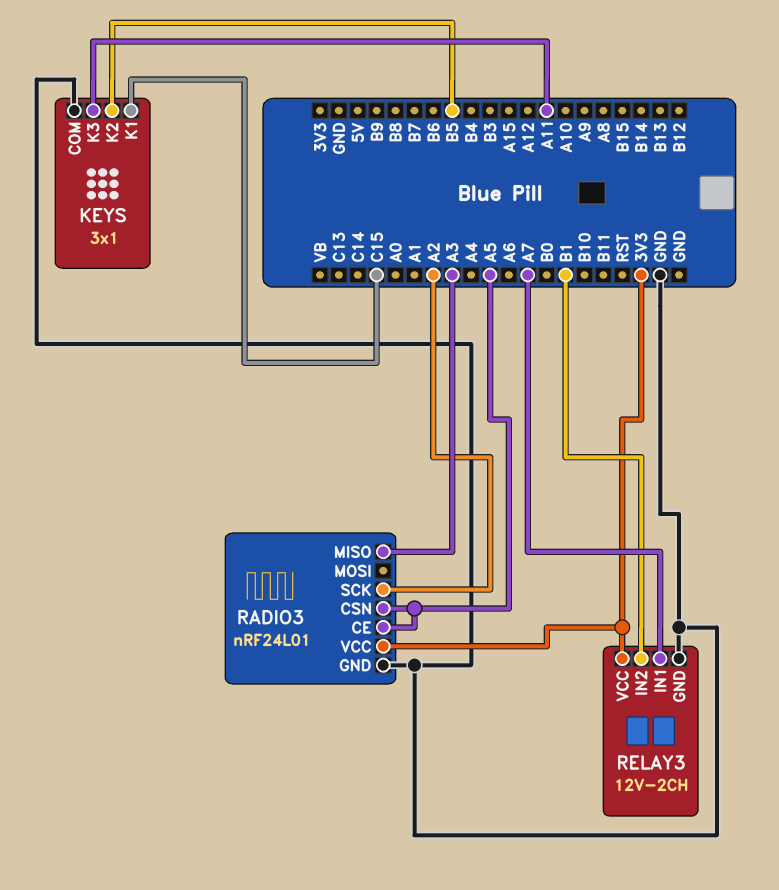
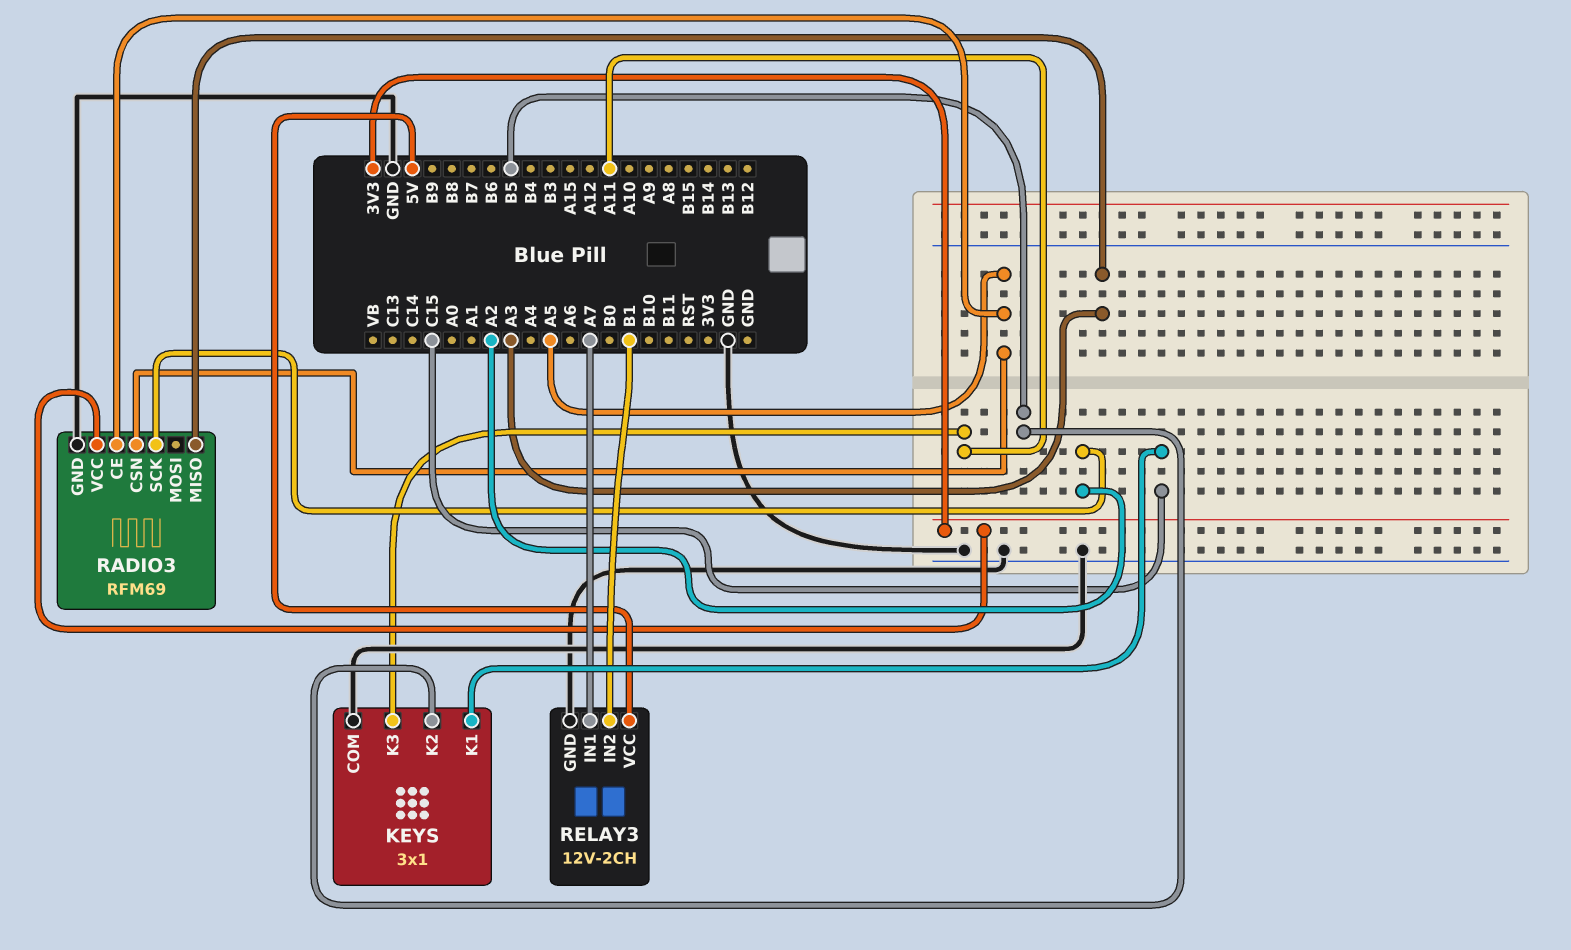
RADIO3: nRF24L01 -> RFM69
RELAY3 pin VCC: 3V3 -> 5V

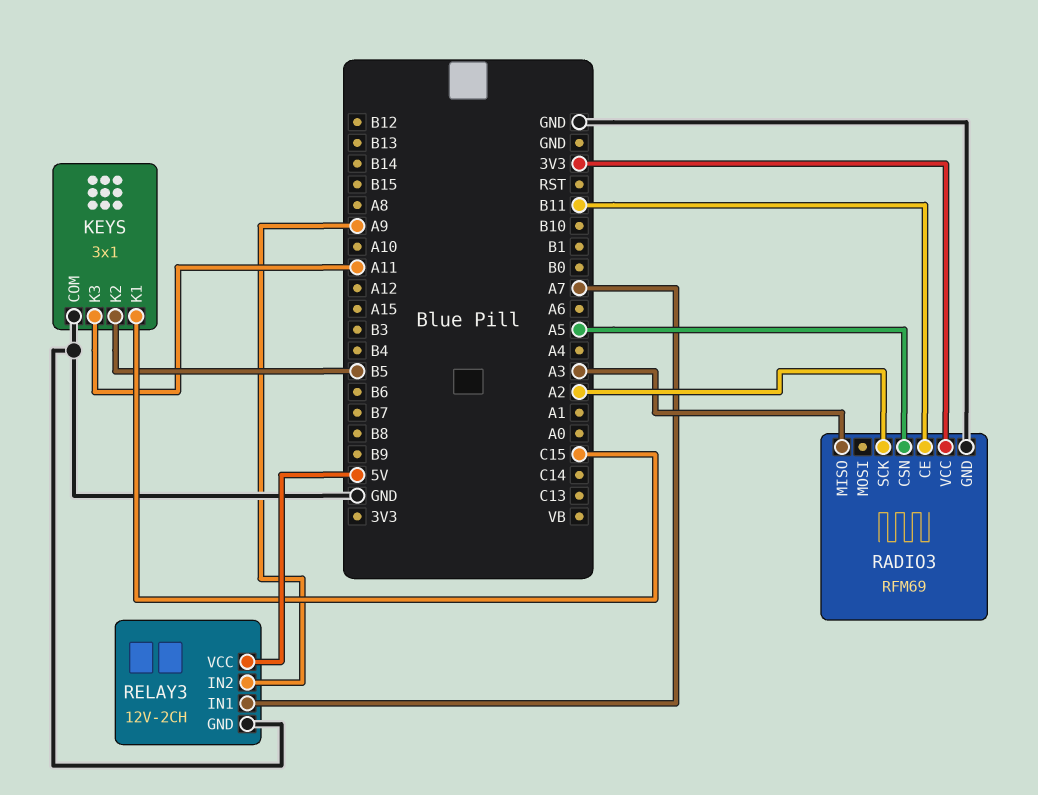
RADIO3 pin CE: A5 -> B11
RELAY3 pin IN2: B1 -> A9

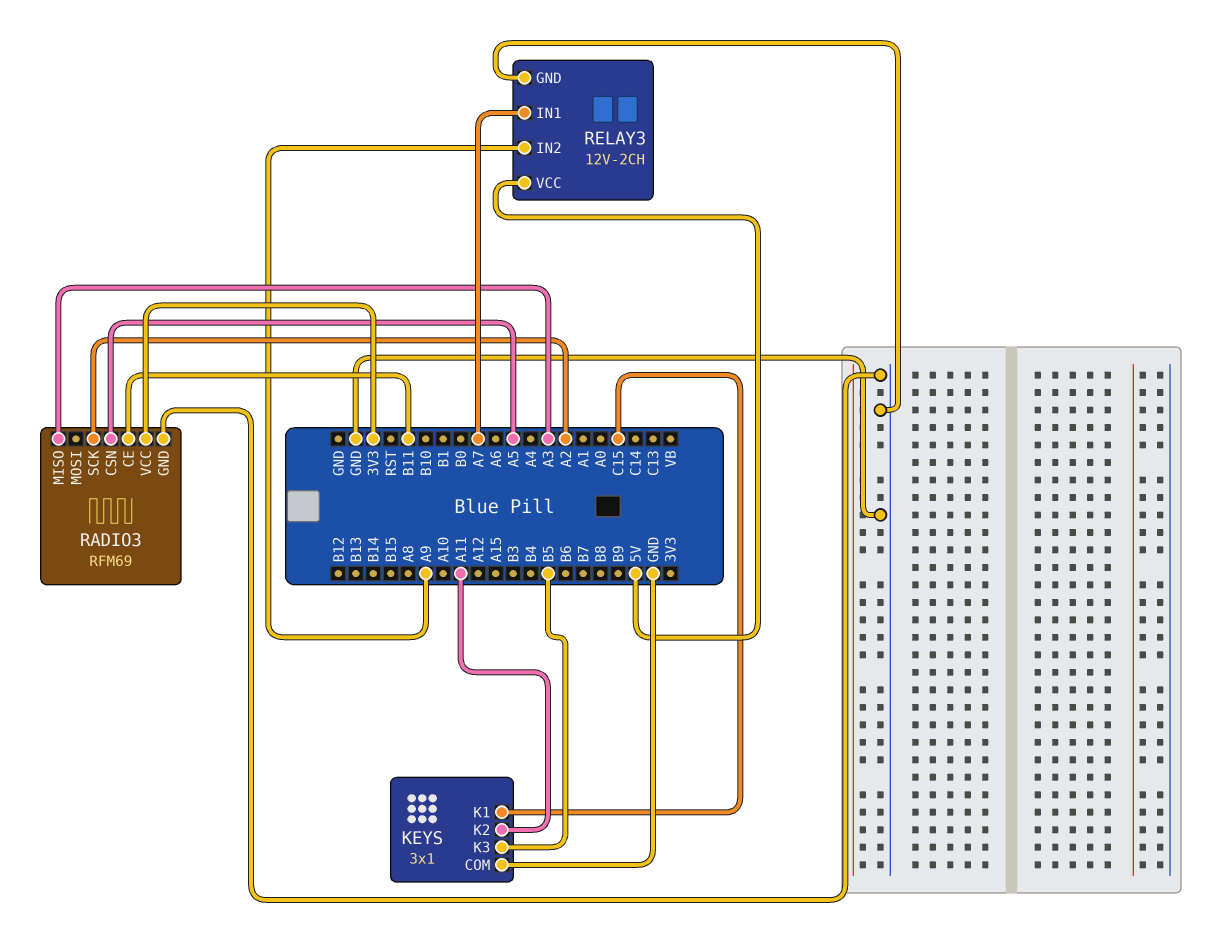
KEYS pin K2: B5 -> A11
KEYS pin K3: A11 -> B5

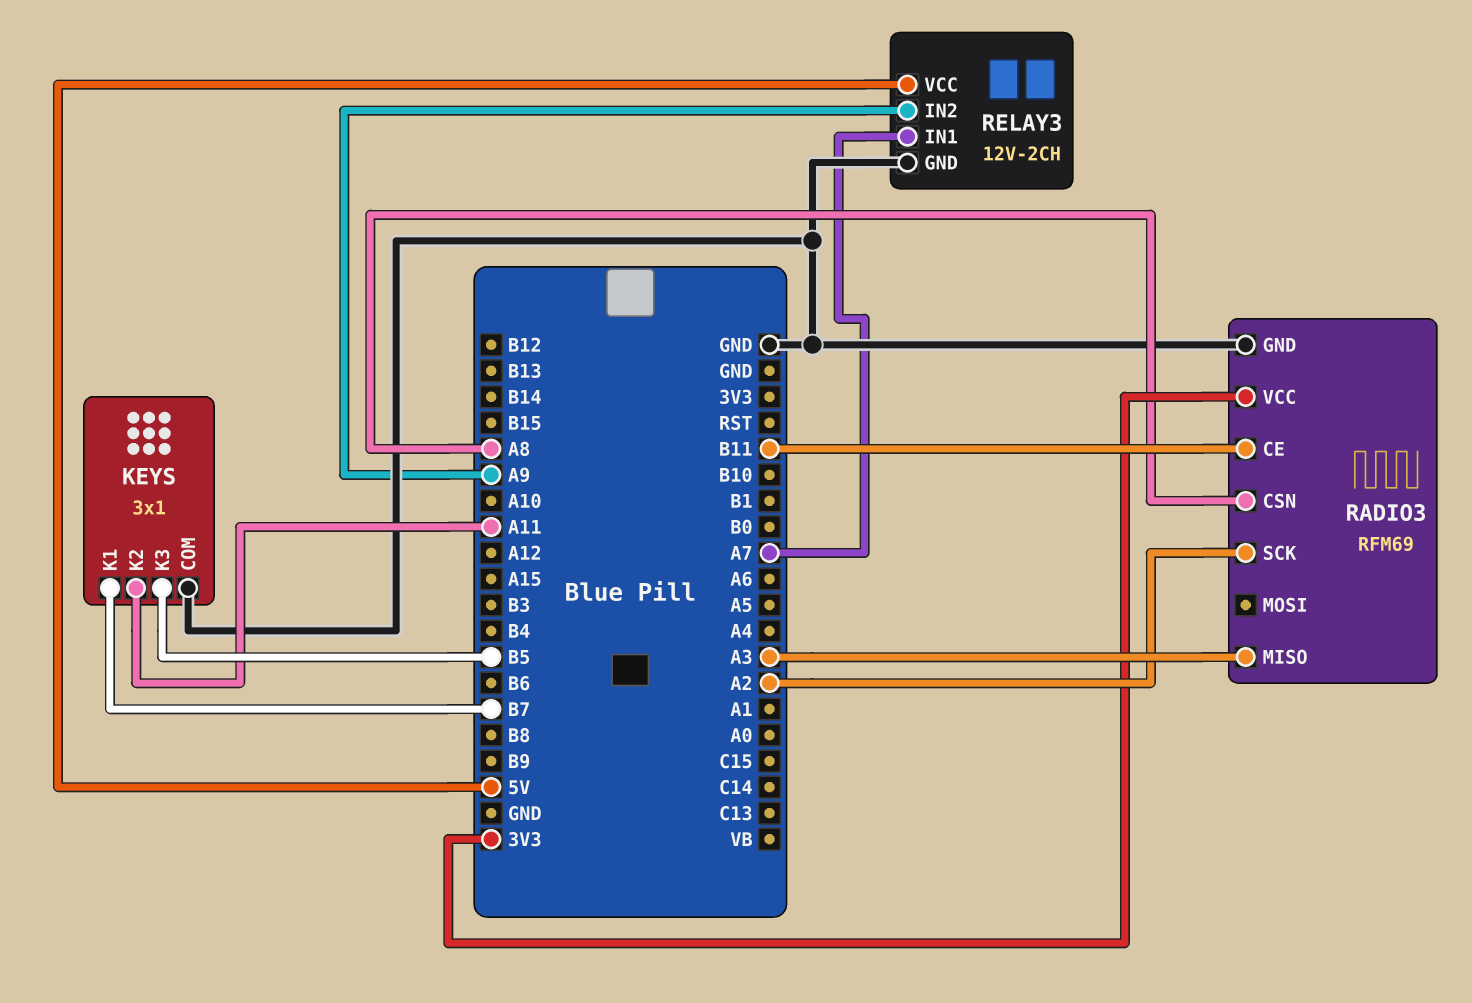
KEYS pin K1: C15 -> B7
RADIO3 pin CSN: A5 -> A8

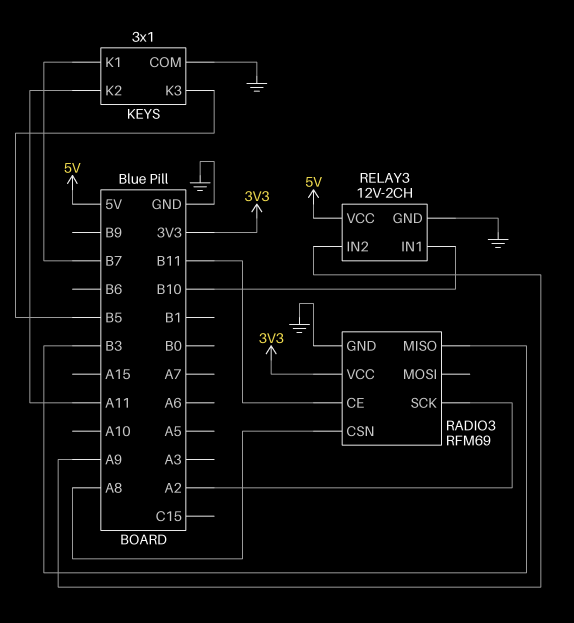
RADIO3 pin MISO: A3 -> B3
RELAY3 pin IN1: A7 -> B10

